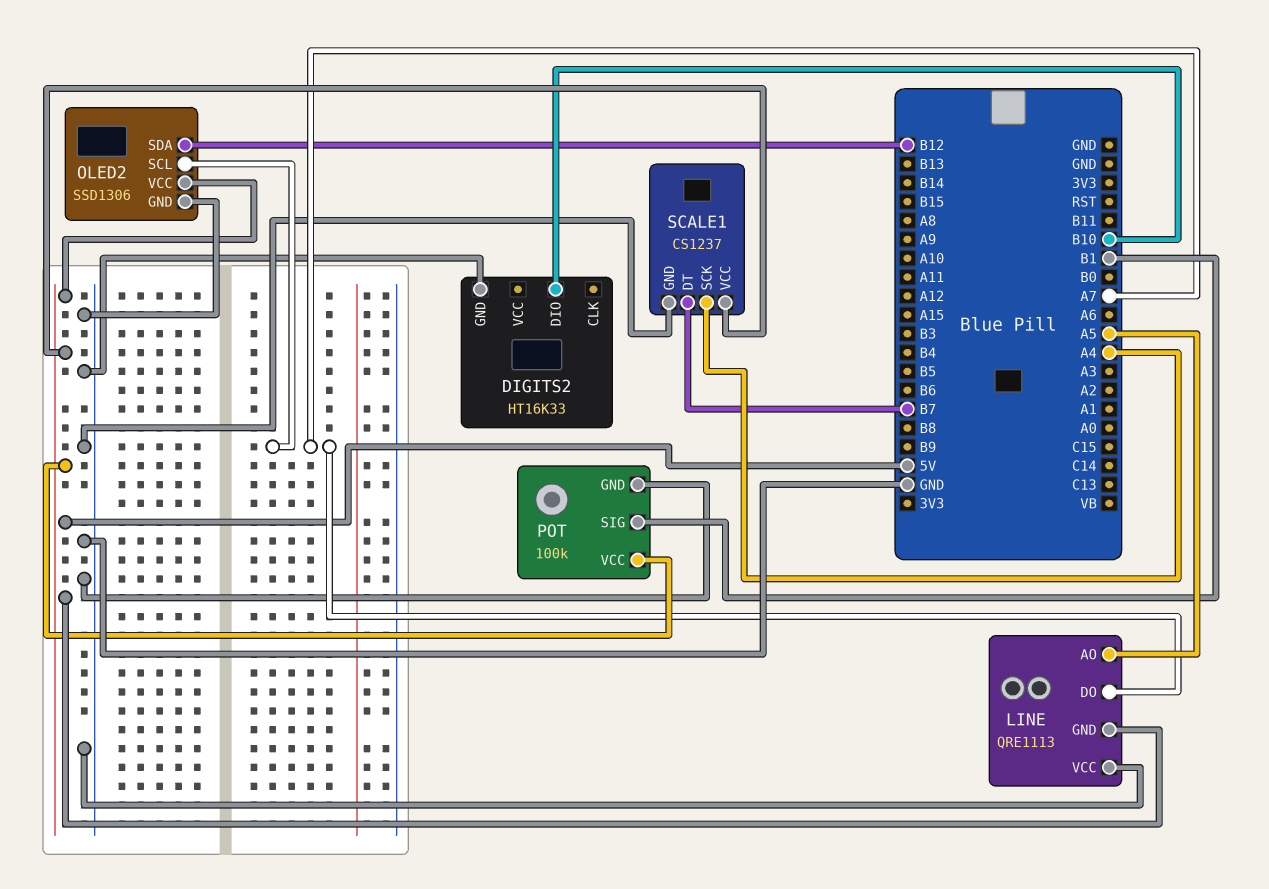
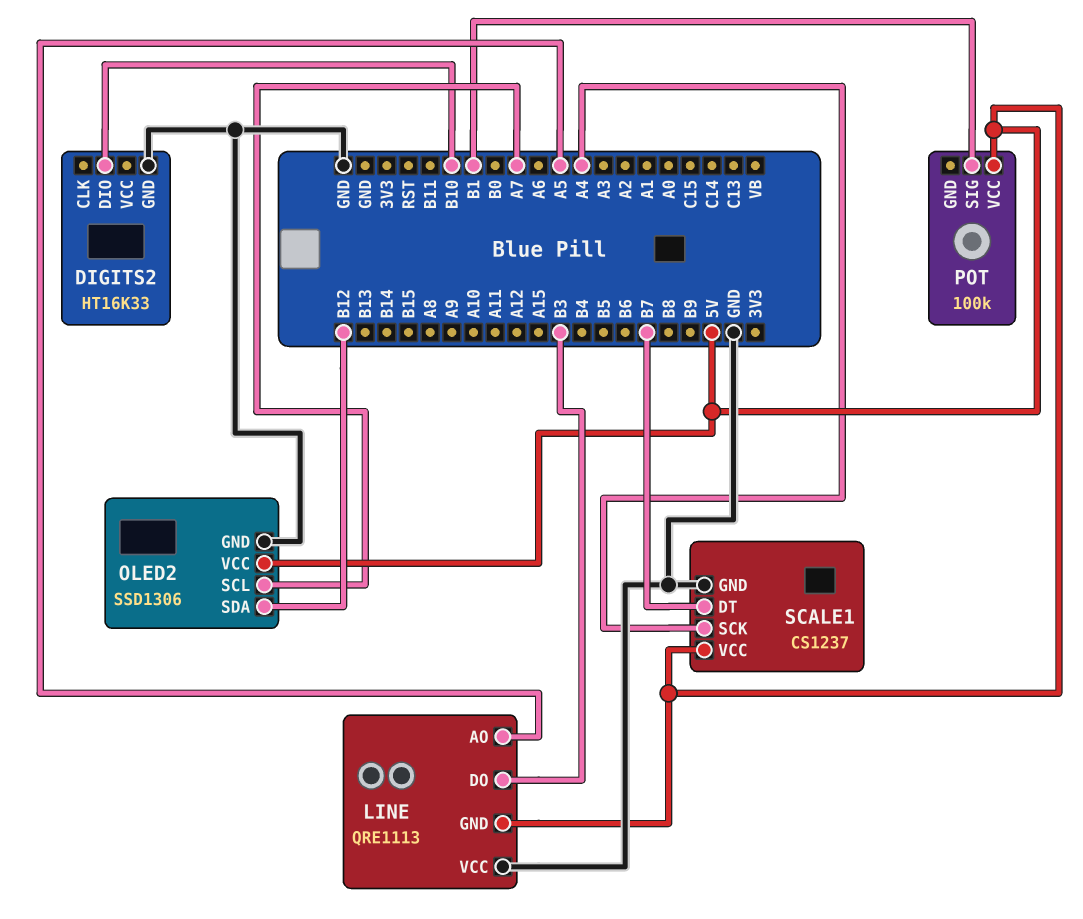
LINE pin DO: A7 -> B3
POT pin GND: GND -> none

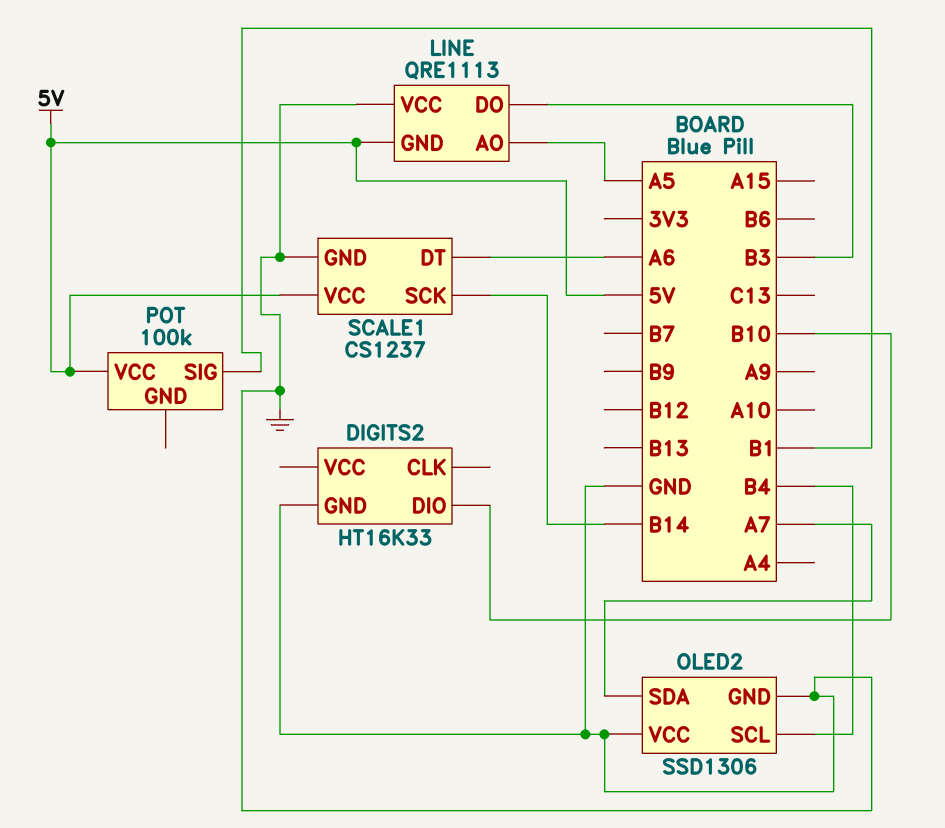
OLED2 pin SCL: A7 -> B4
OLED2 pin SDA: B12 -> A7
OLED2 pin VCC: 5V -> GND
SCALE1 pin DT: B7 -> A6
SCALE1 pin SCK: A4 -> B14

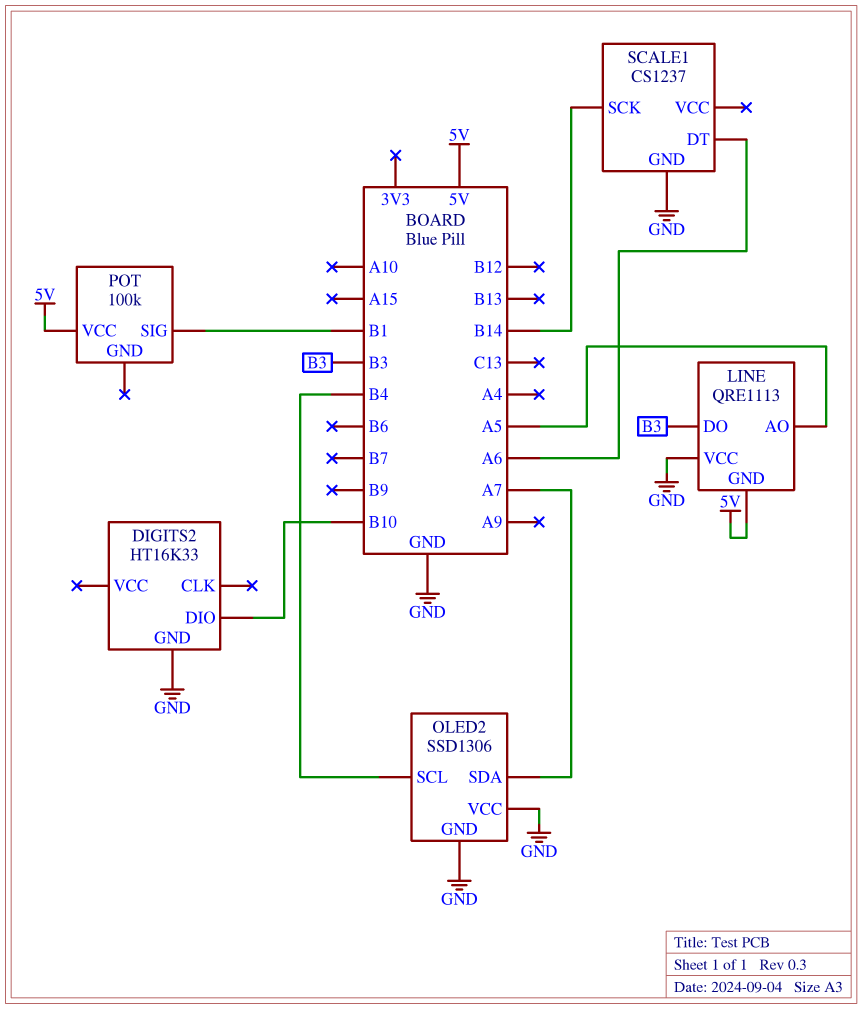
SCALE1 pin VCC: 5V -> none

